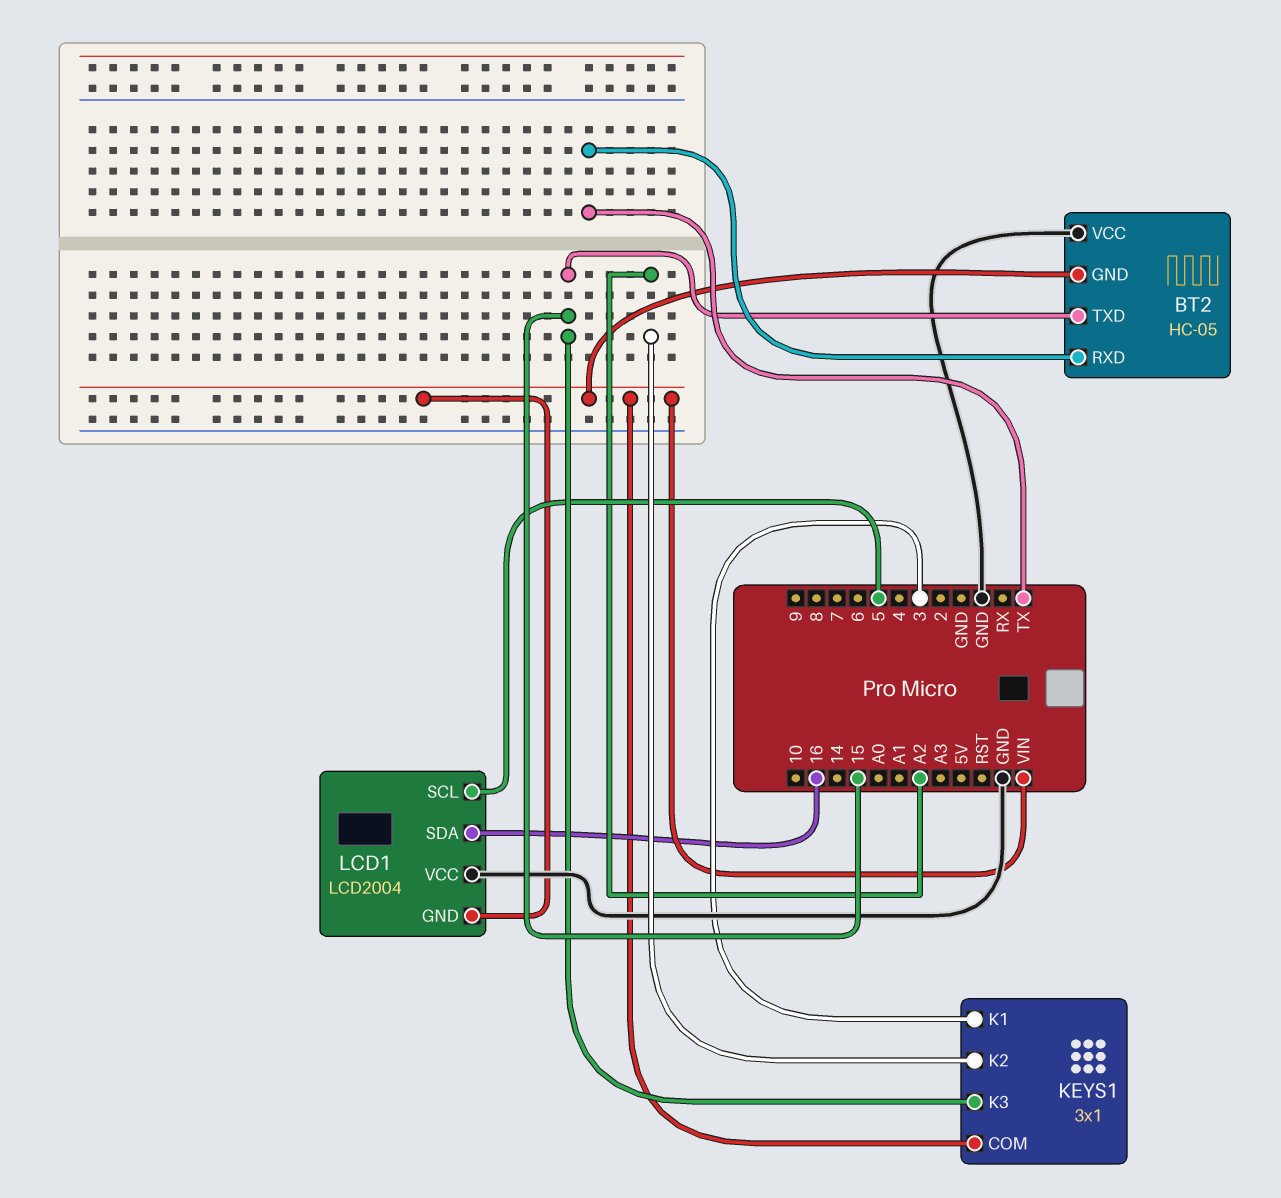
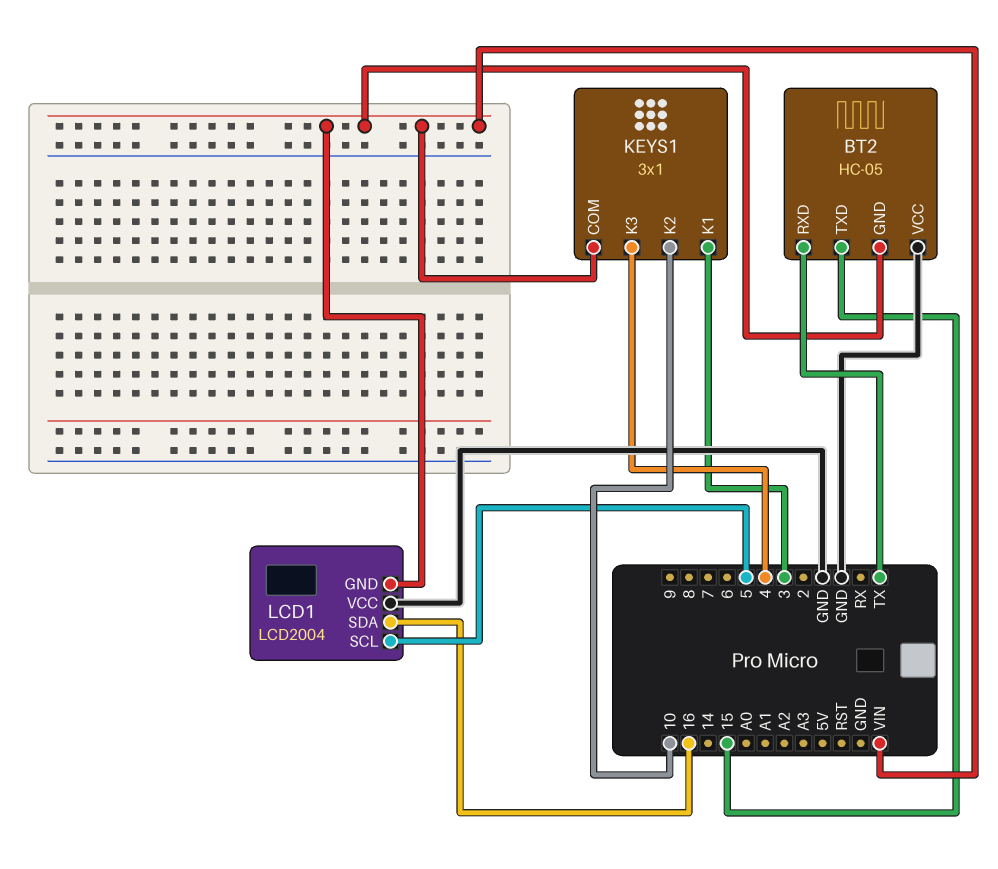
KEYS1 pin K2: A2 -> 10
KEYS1 pin K3: 15 -> 4

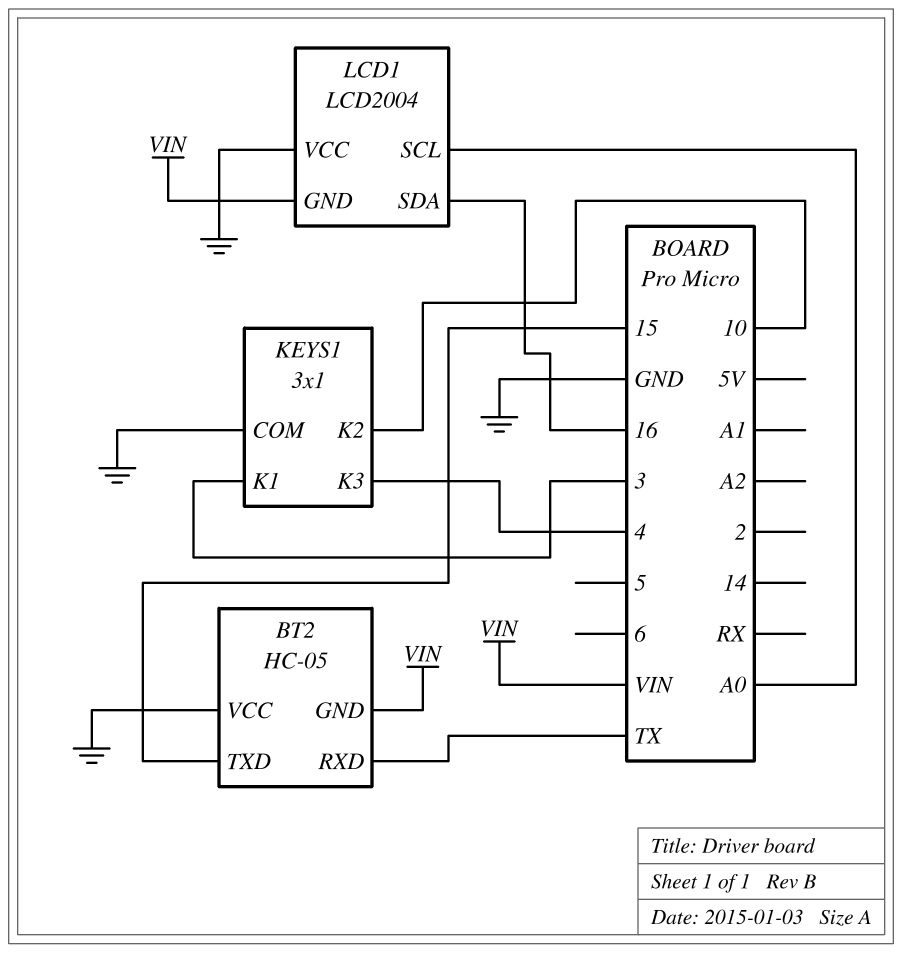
KEYS1 pin COM: VIN -> GND
LCD1 pin SCL: 5 -> A0

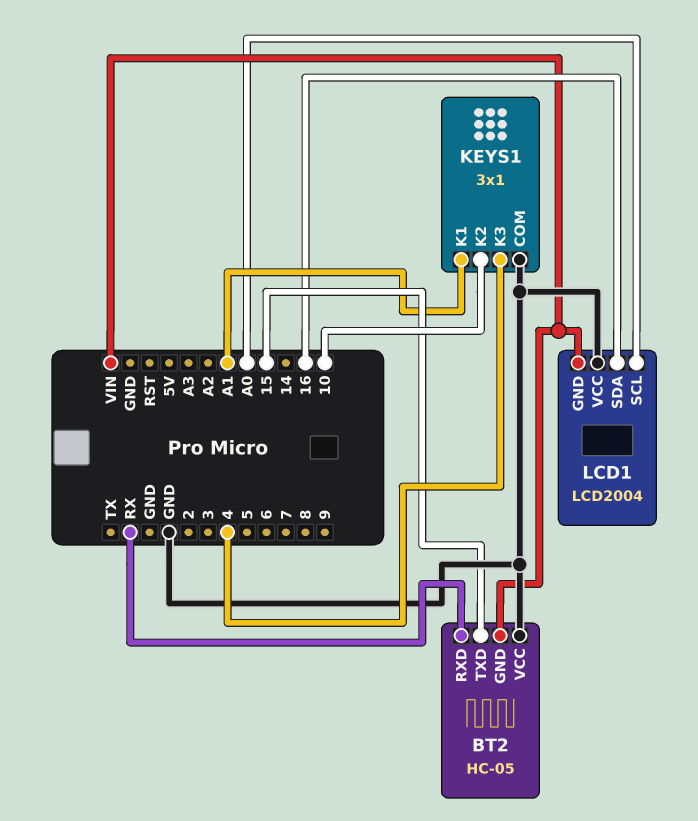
BT2 pin RXD: TX -> RX
KEYS1 pin K1: 3 -> A1

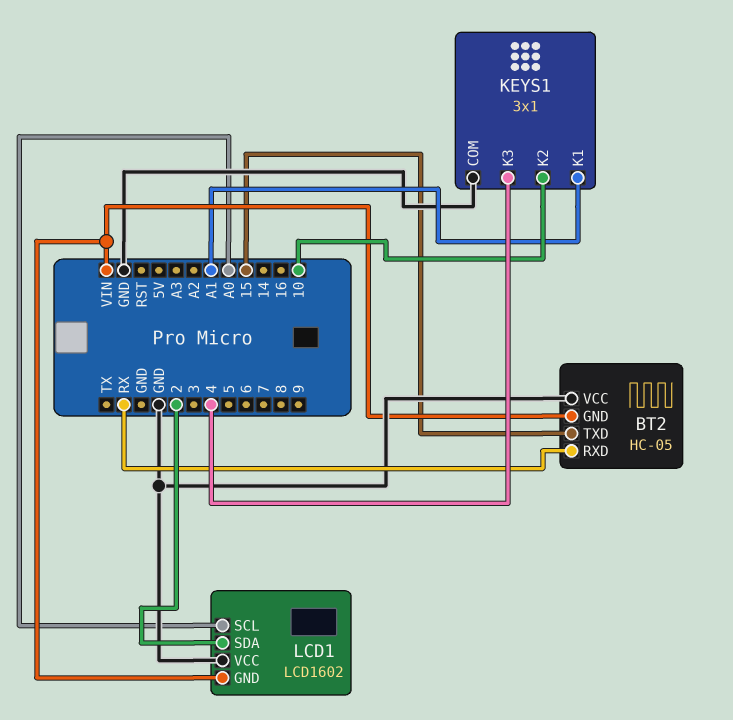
LCD1: LCD2004 -> LCD1602
LCD1 pin SDA: 16 -> 2

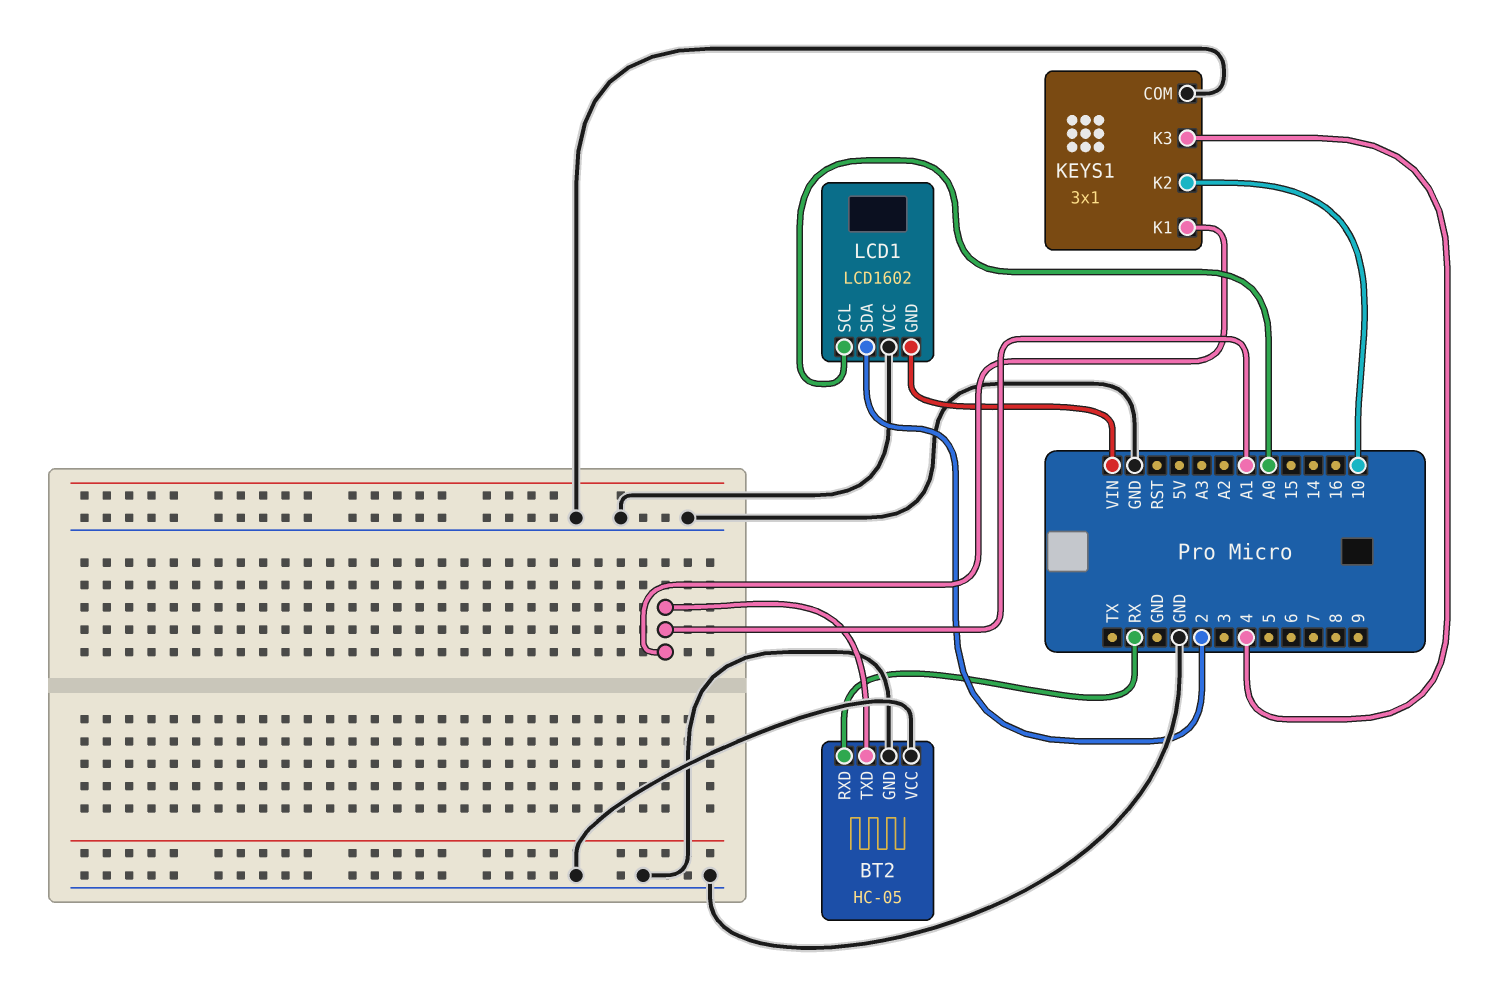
BT2 pin GND: VIN -> GND
BT2 pin TXD: 15 -> A1

